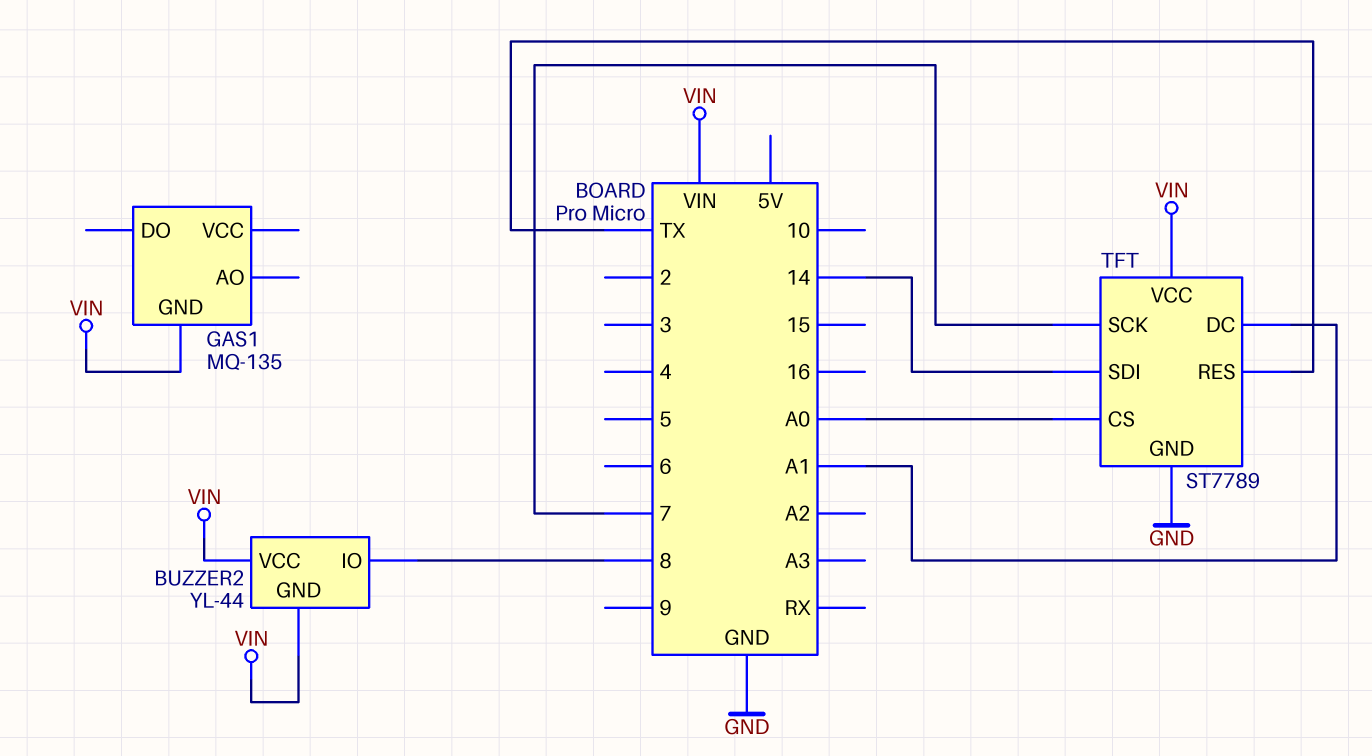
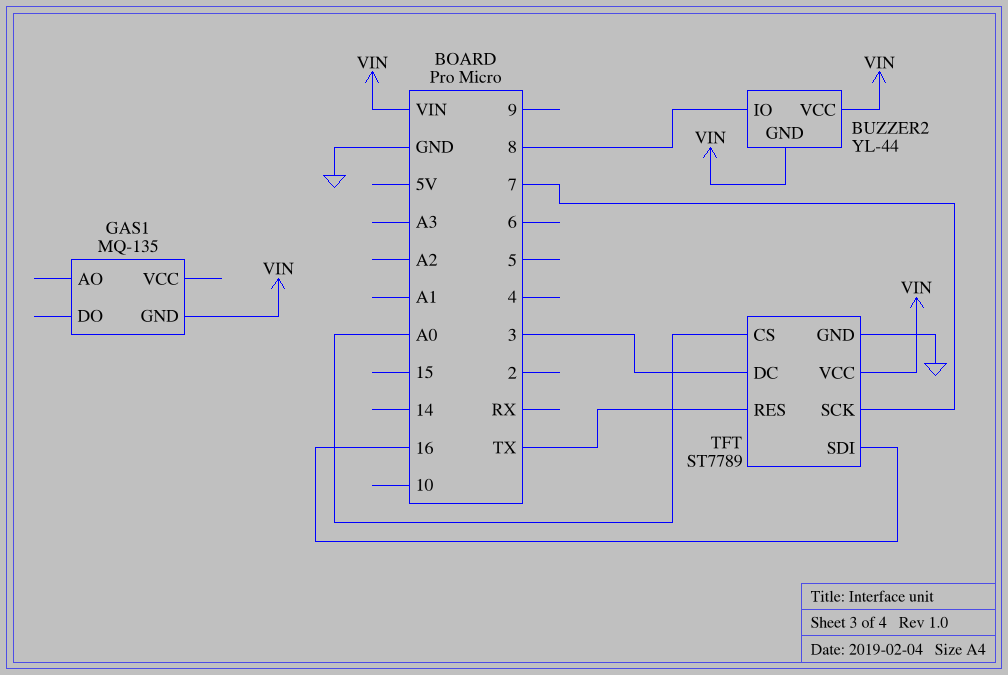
TFT pin DC: A1 -> 3
TFT pin SDI: 14 -> 16

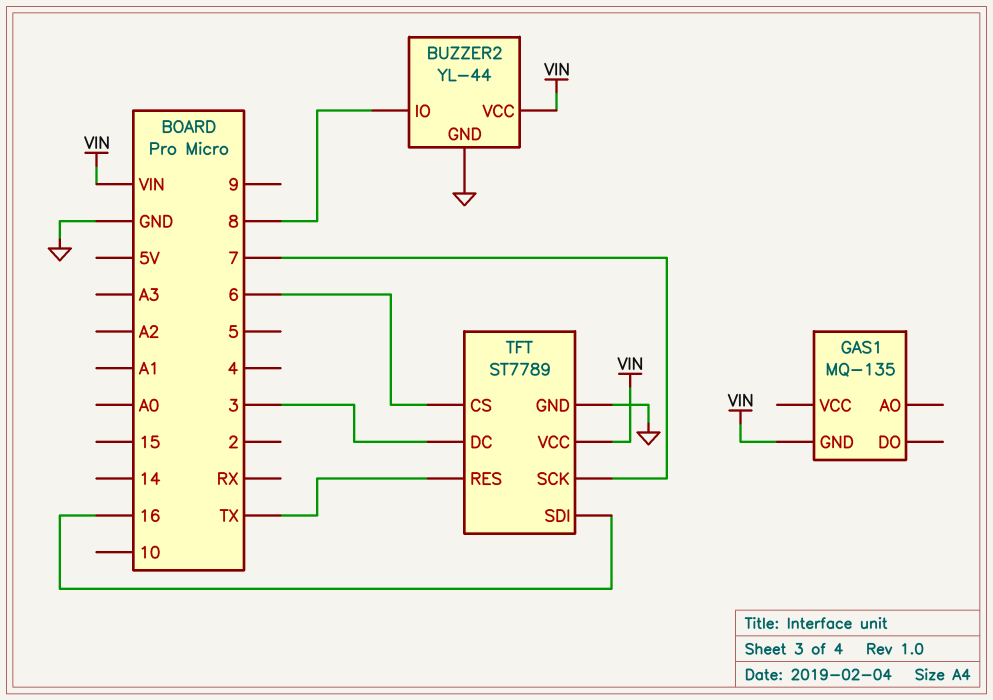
BUZZER2 pin GND: VIN -> GND
TFT pin CS: A0 -> 6

